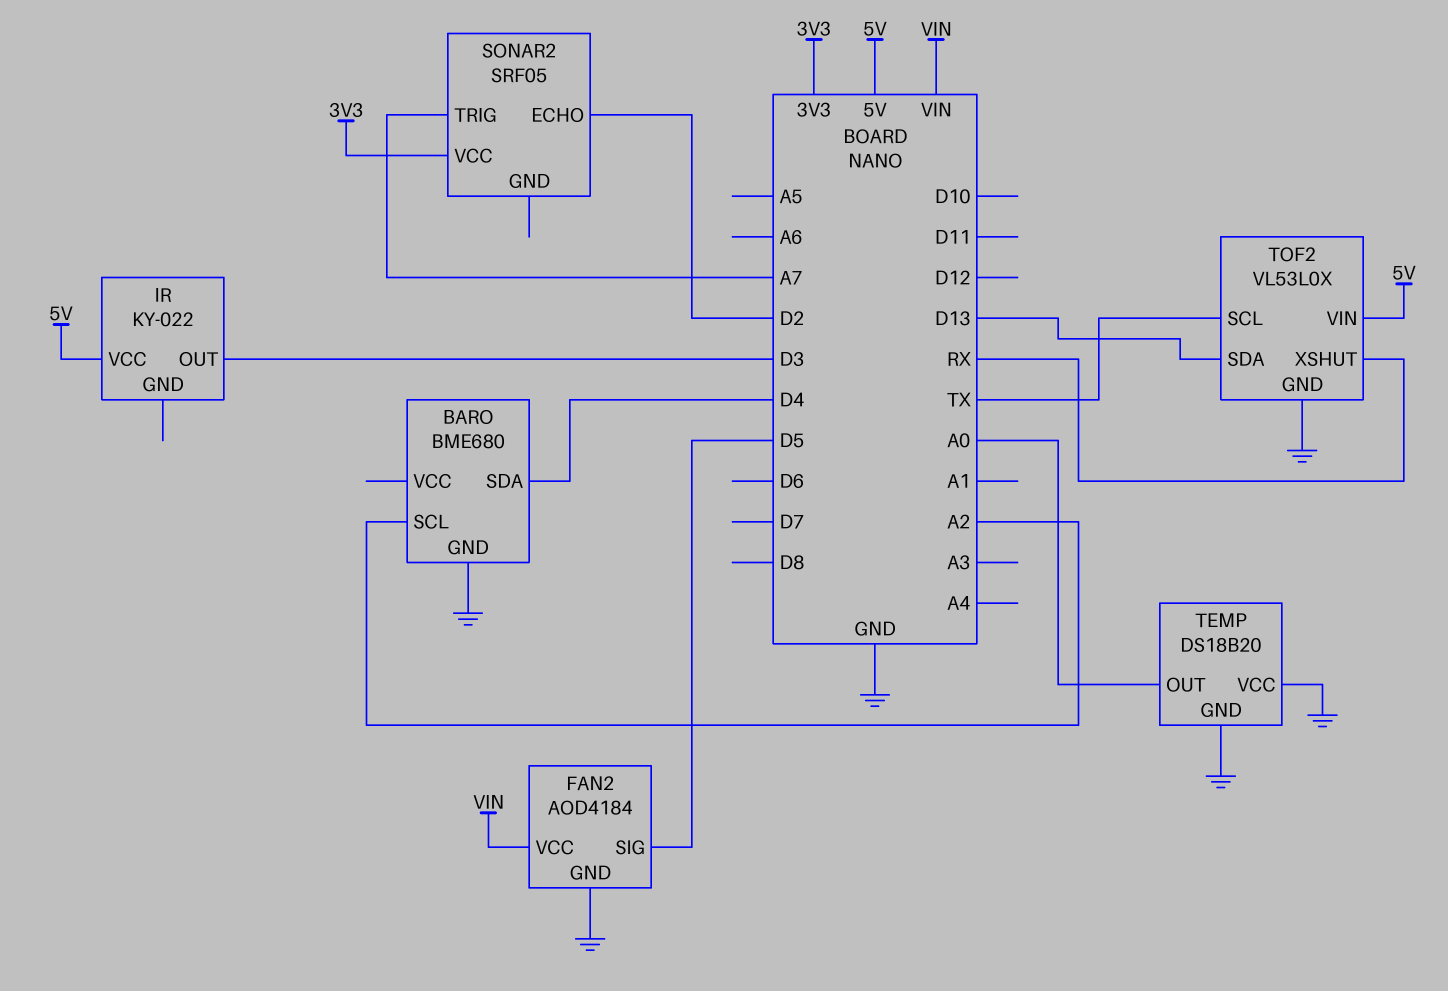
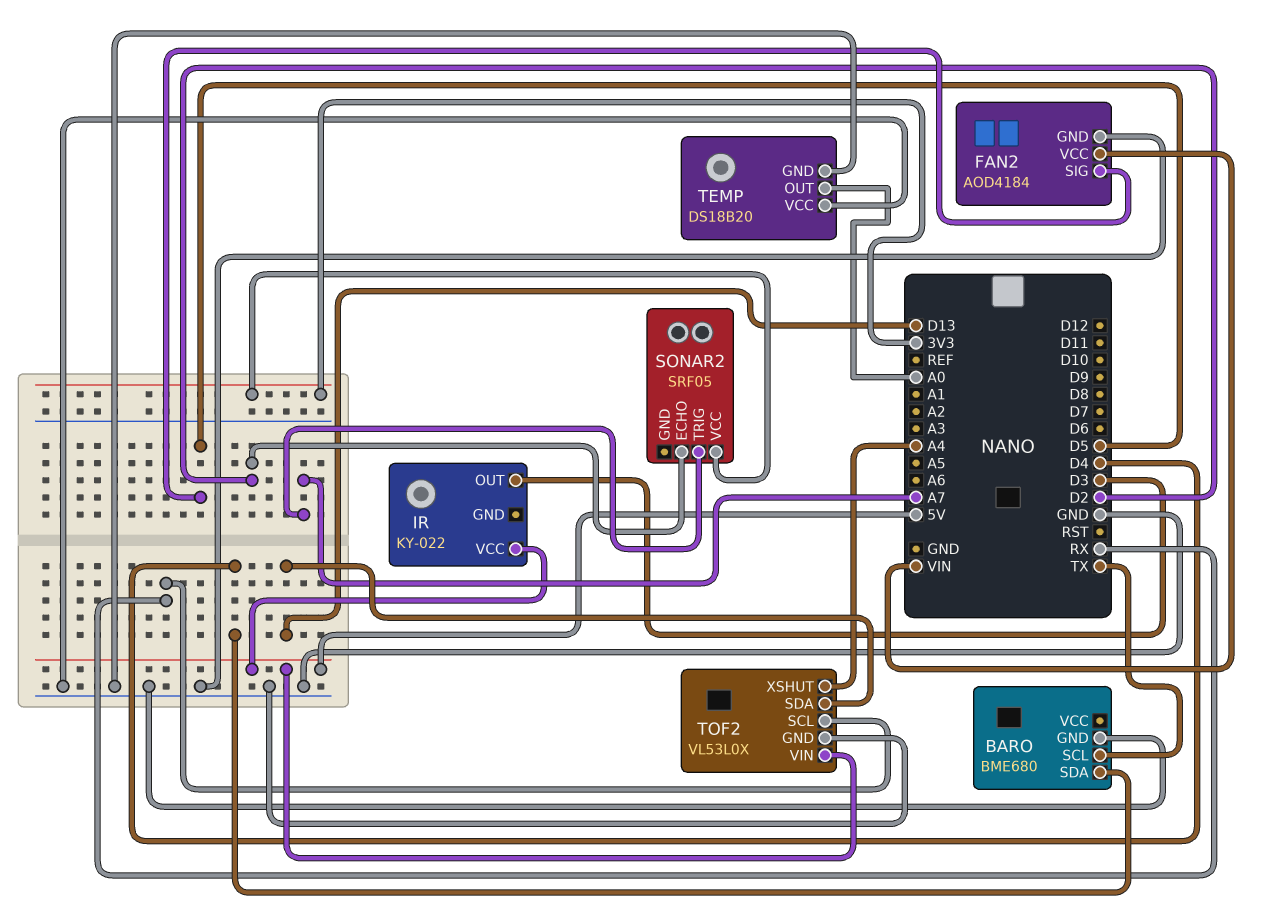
BARO pin SCL: A2 -> TX
TOF2 pin SCL: TX -> RX
TOF2 pin XSHUT: RX -> A4

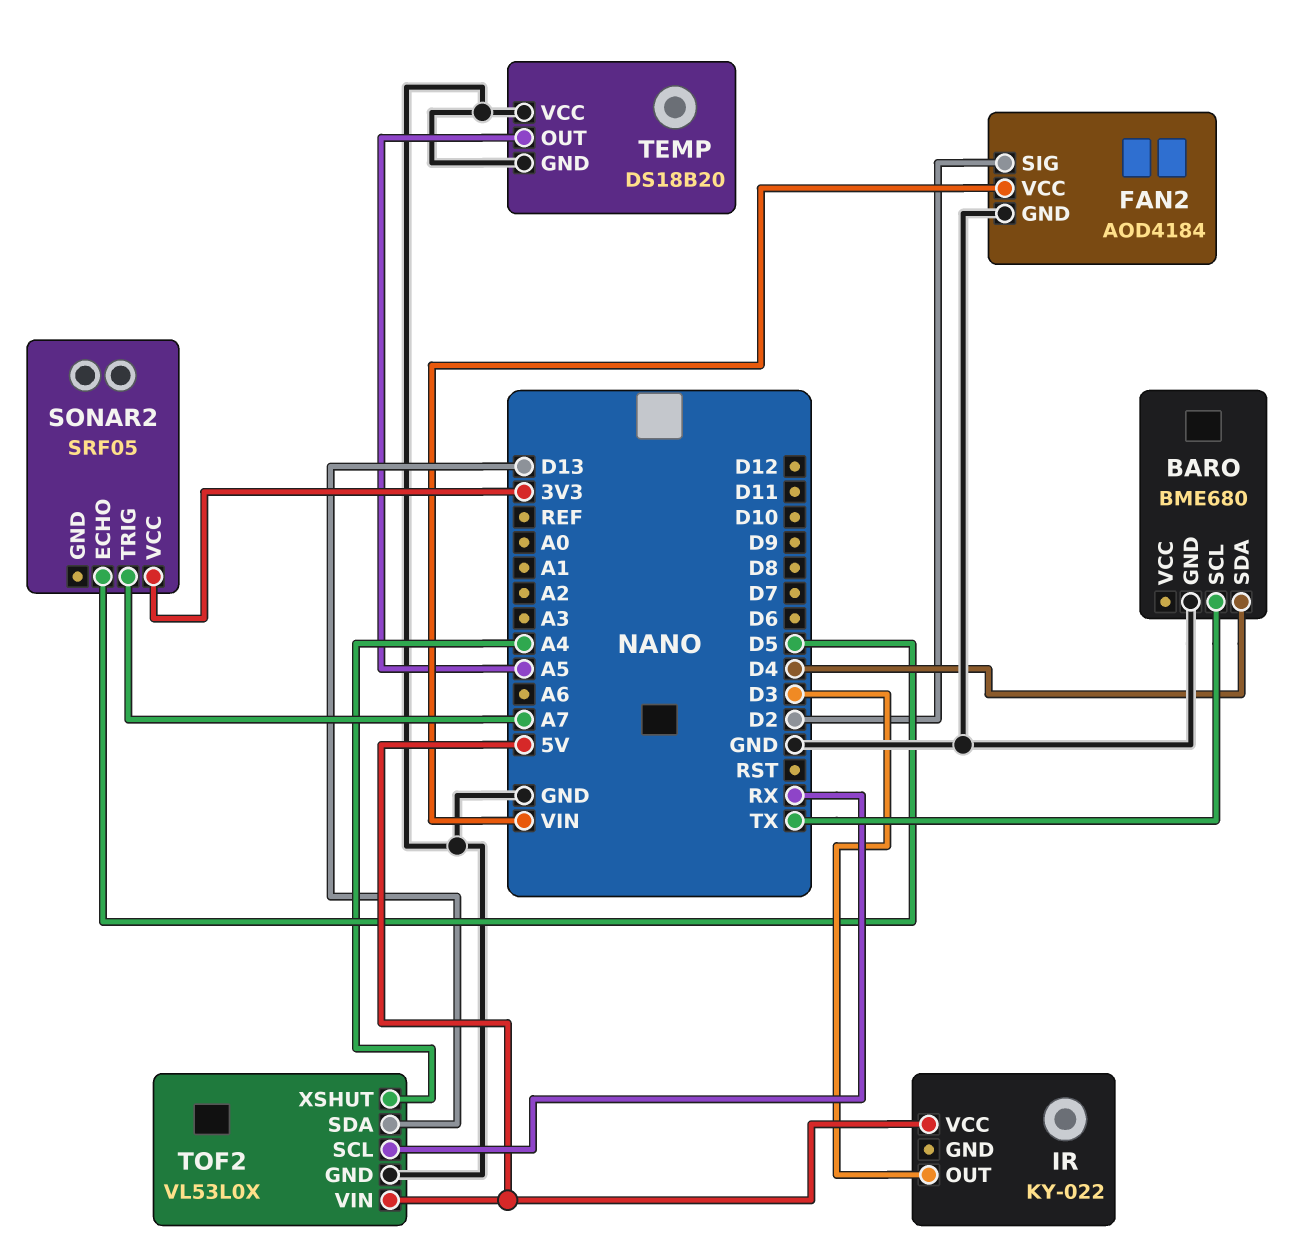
FAN2 pin SIG: D5 -> D2
SONAR2 pin ECHO: D2 -> D5
TEMP pin OUT: A0 -> A5

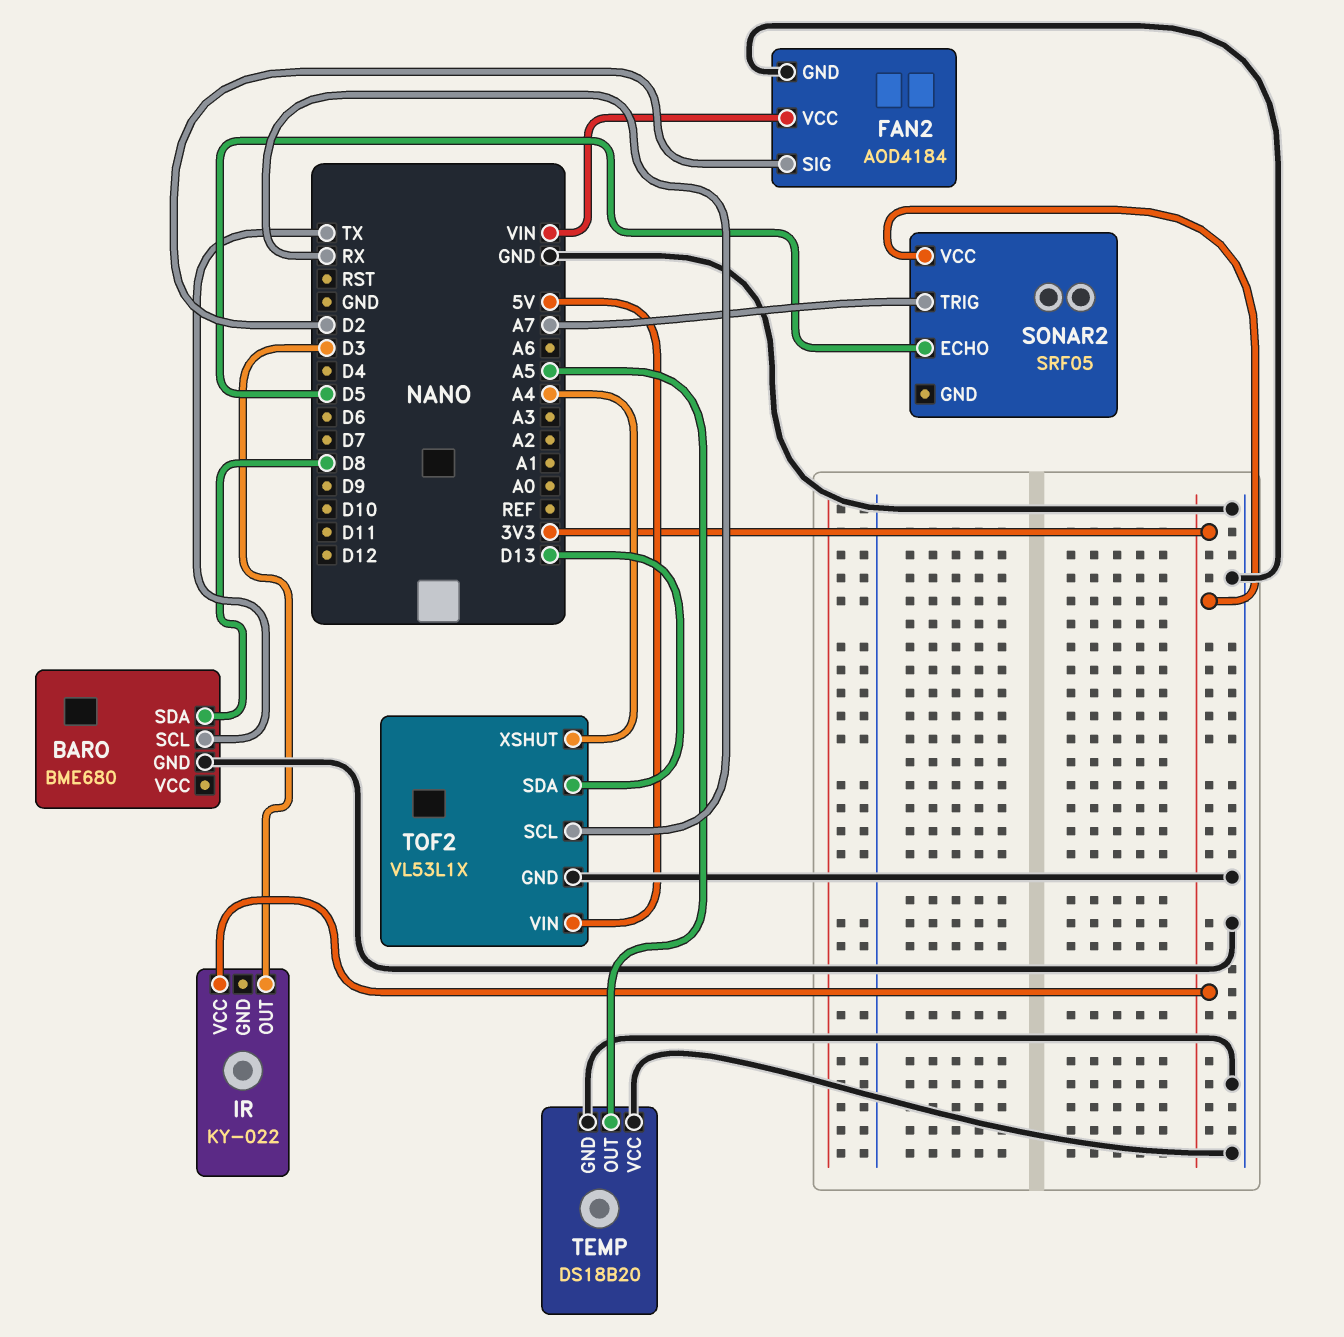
BARO pin SDA: D4 -> D8
IR pin VCC: 5V -> 3V3
TOF2: VL53L0X -> VL53L1X

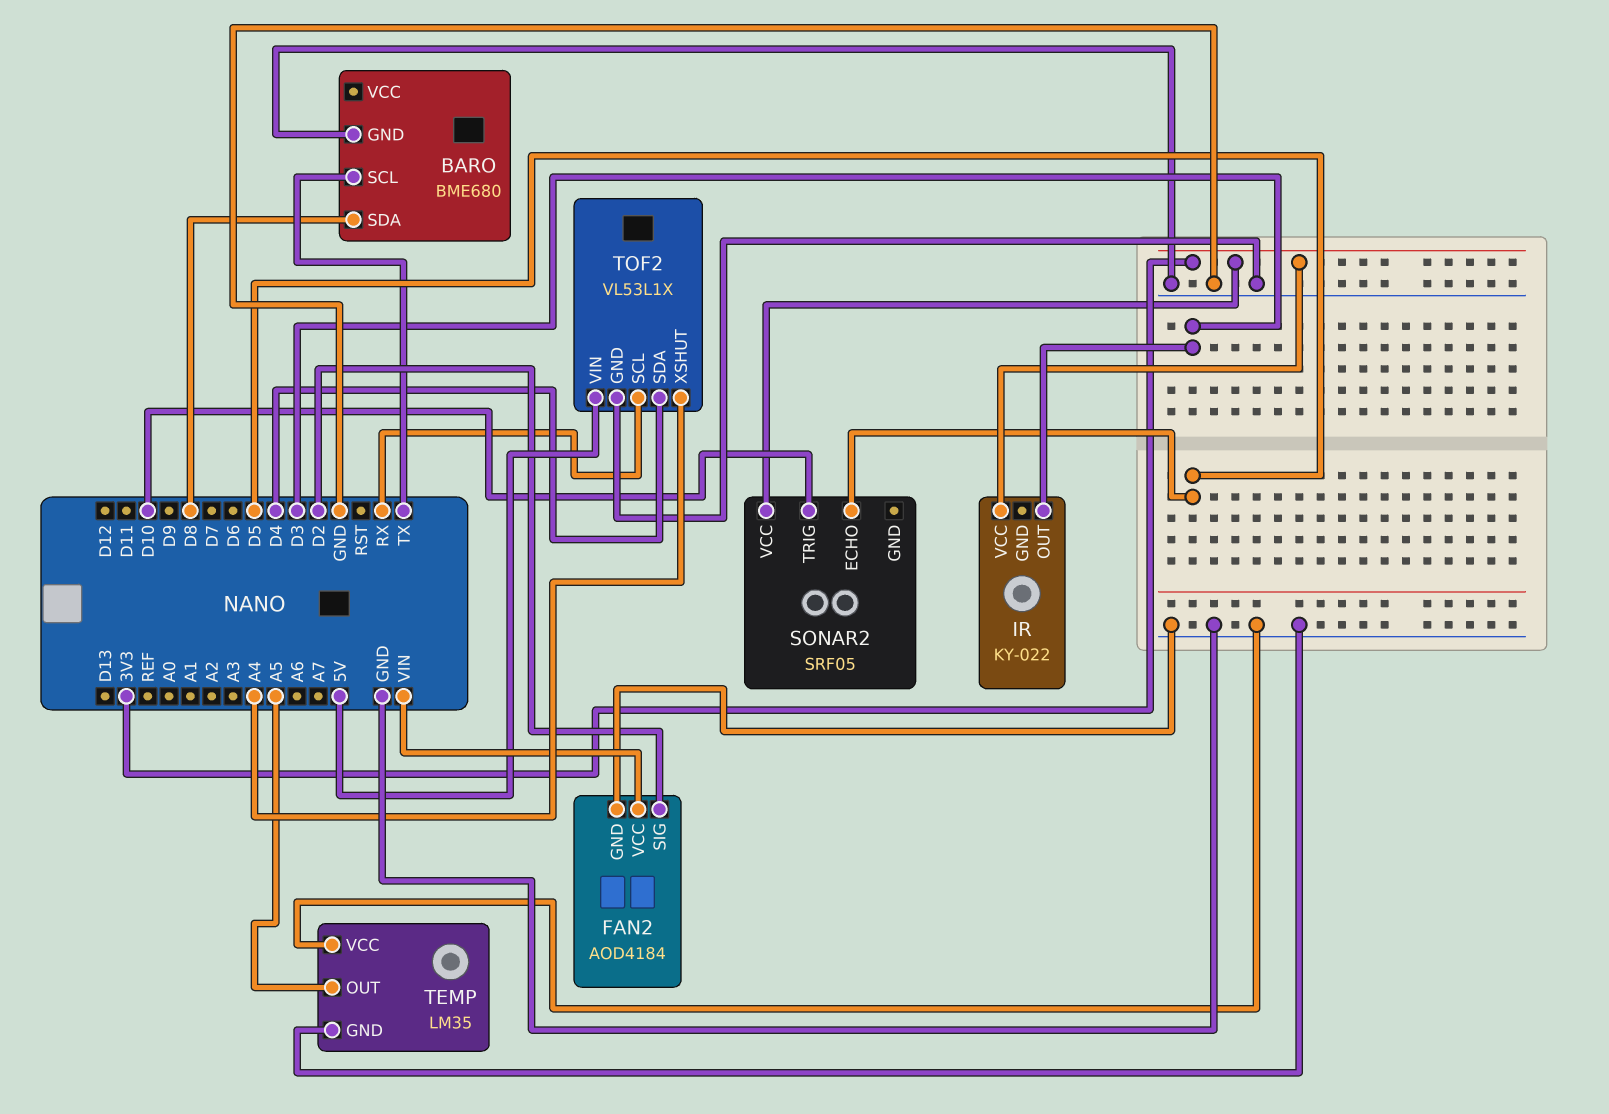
SONAR2 pin TRIG: A7 -> D10
TEMP: DS18B20 -> LM35
TOF2 pin SDA: D13 -> D4

